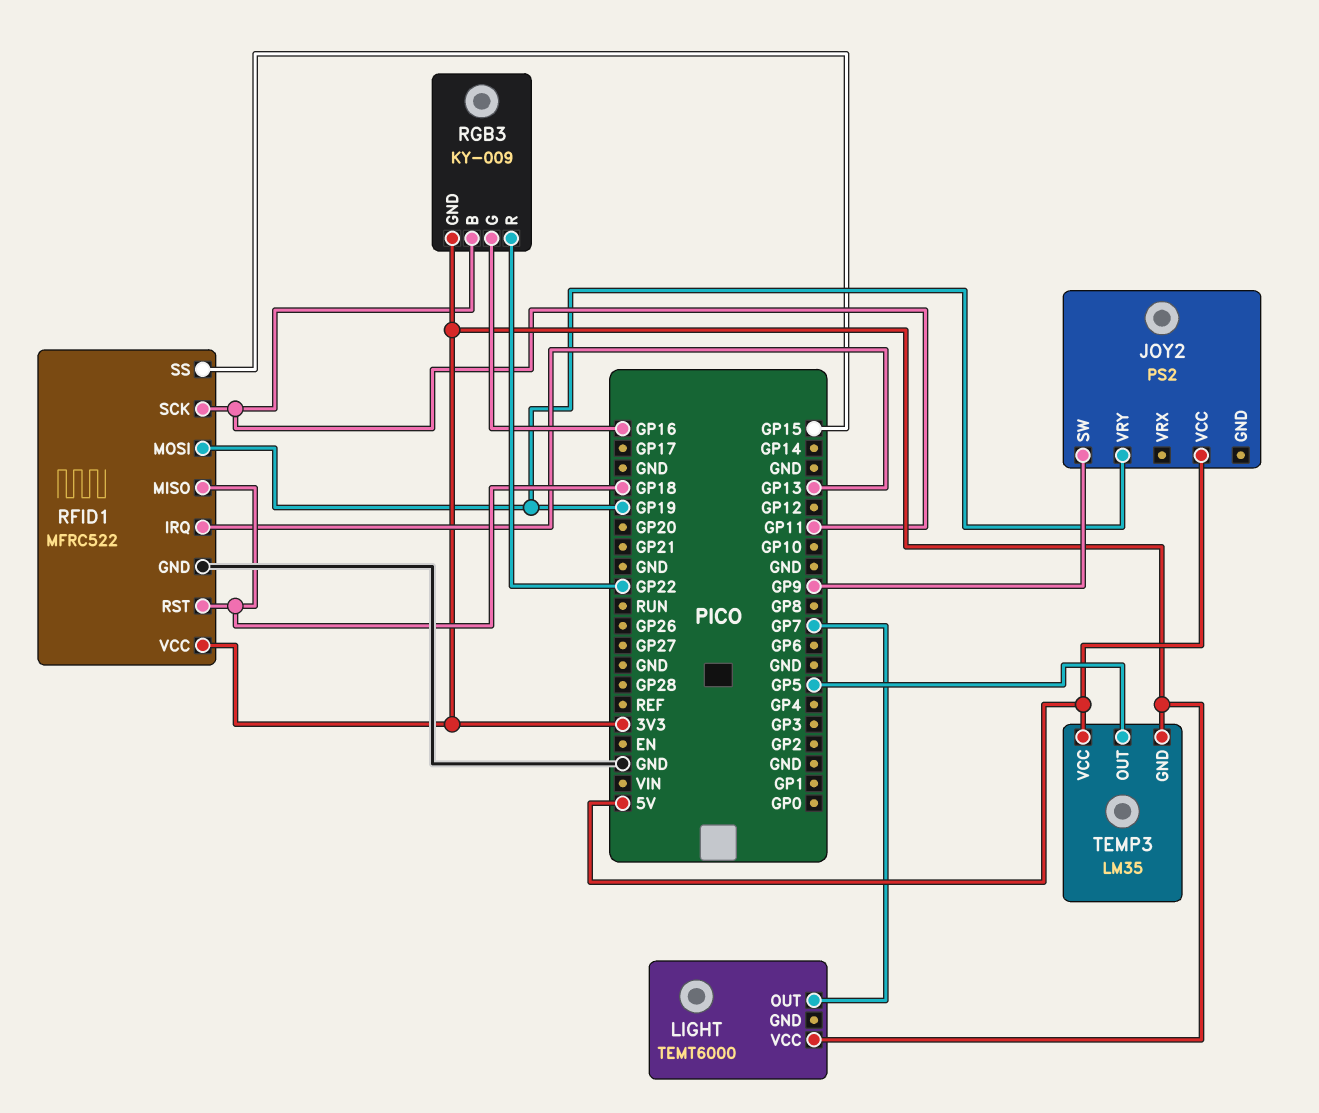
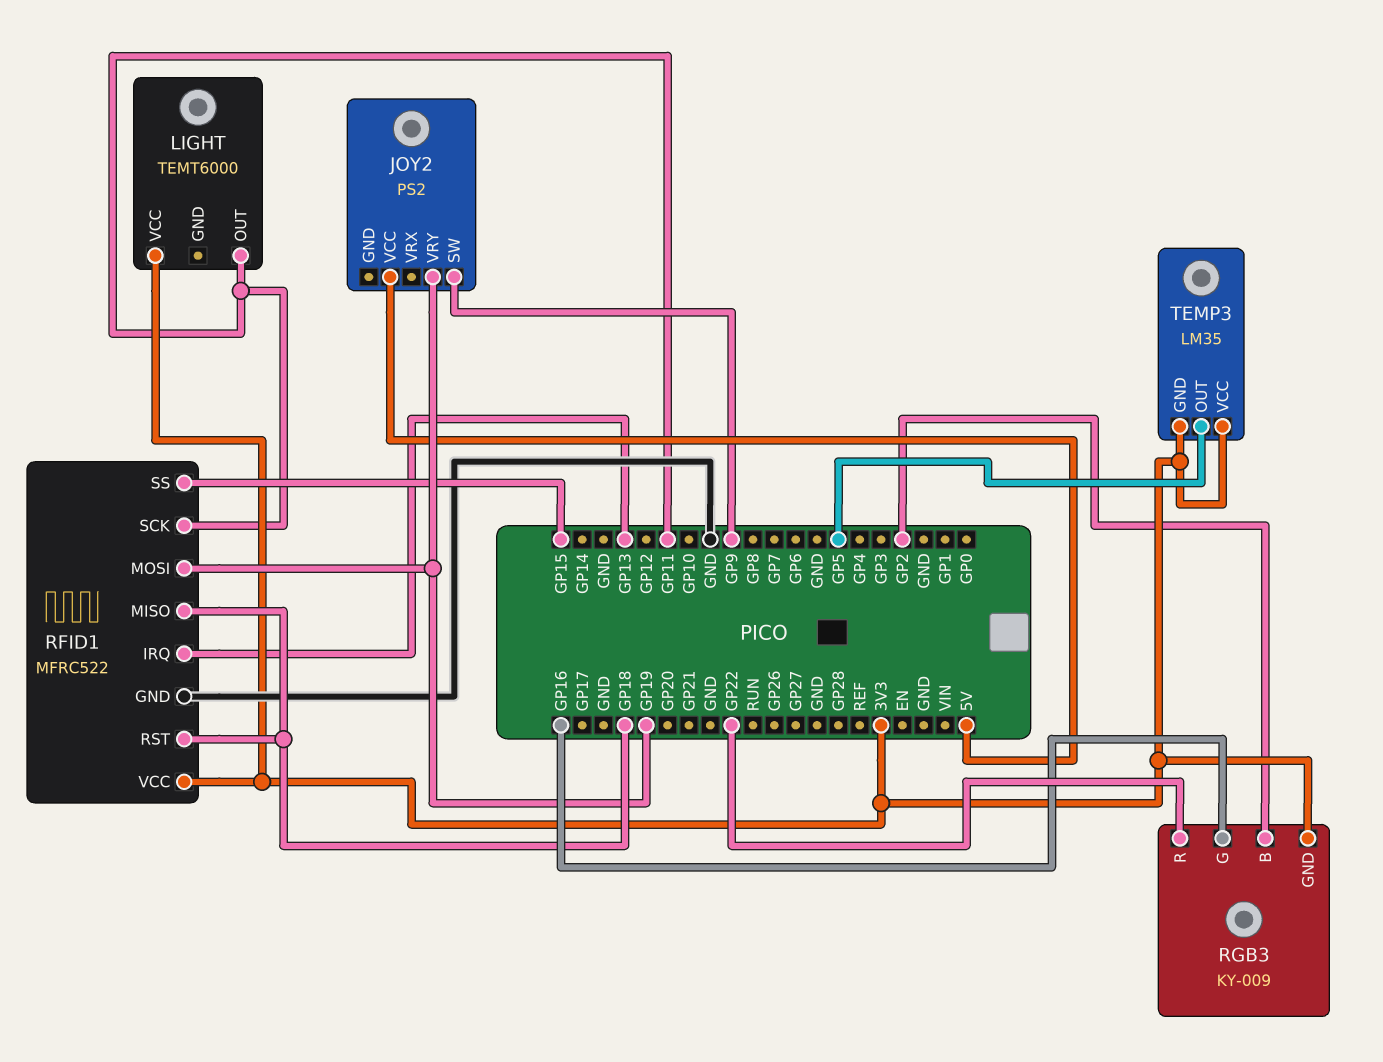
LIGHT pin OUT: GP7 -> GP11
RGB3 pin B: GP11 -> GP2
TEMP3 pin VCC: 5V -> 3V3

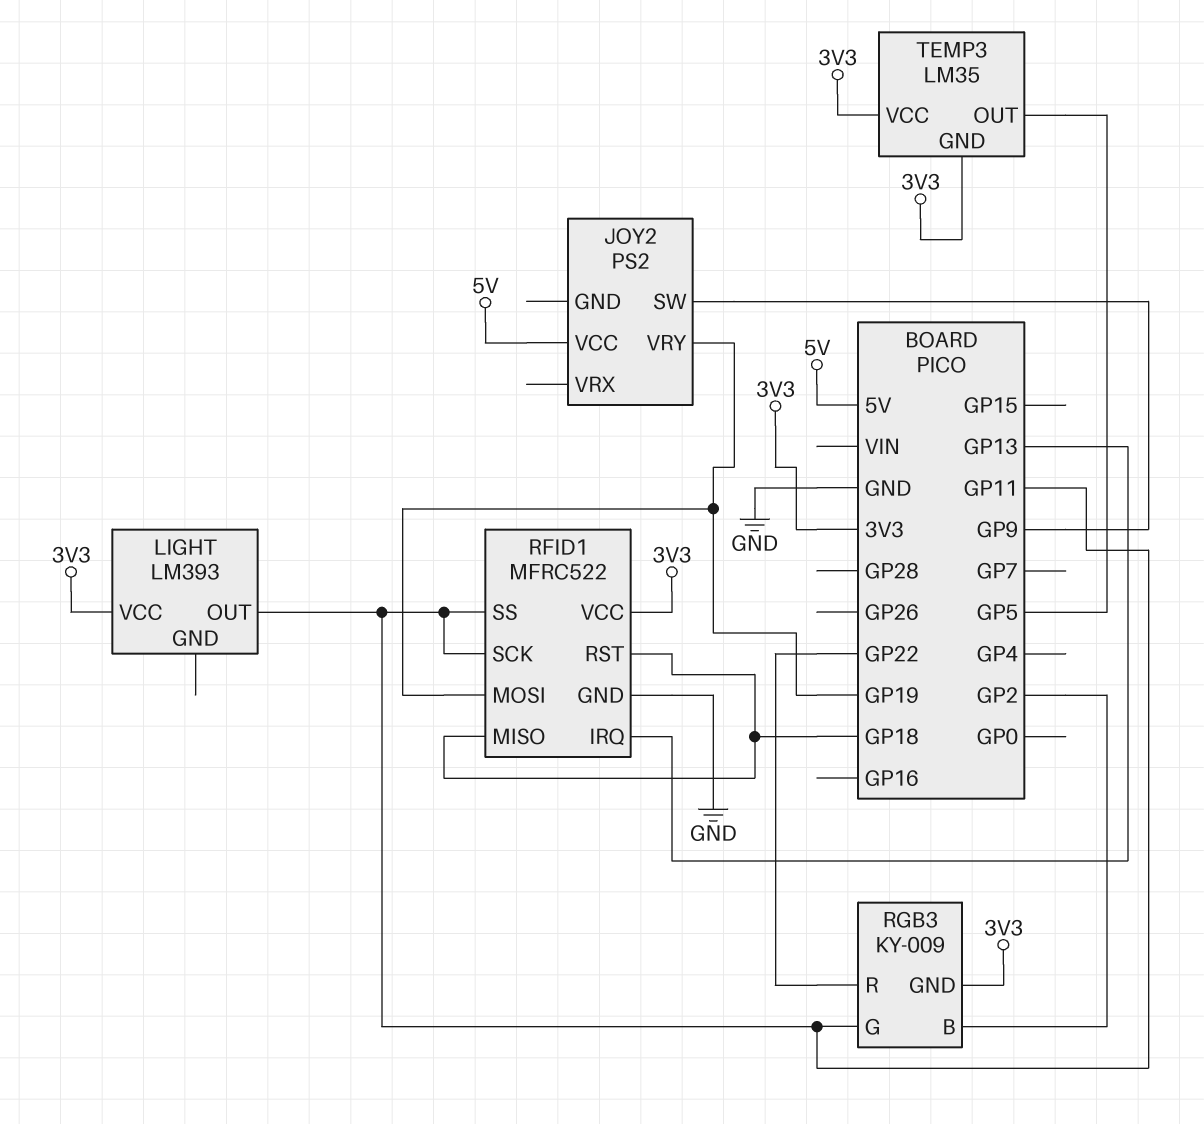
LIGHT: TEMT6000 -> LM393
RFID1 pin SS: GP15 -> GP11
RGB3 pin G: GP16 -> GP11

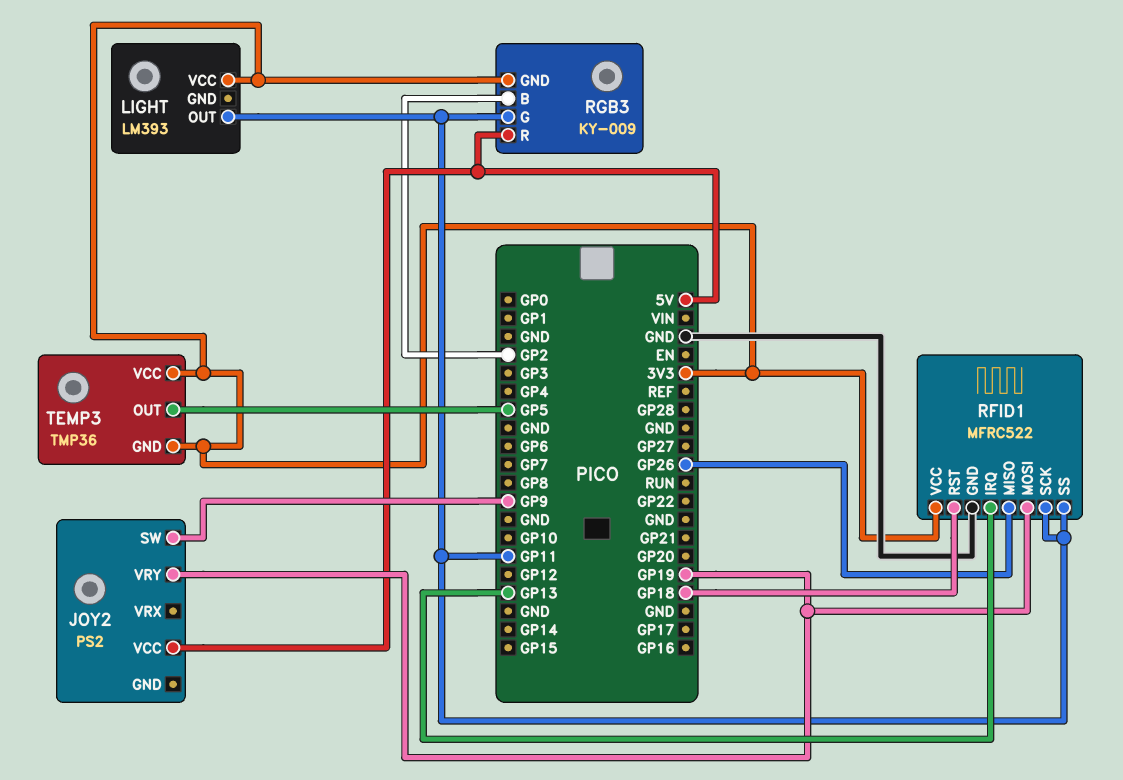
RFID1 pin MISO: GP18 -> GP26
RGB3 pin R: GP22 -> 5V
TEMP3: LM35 -> TMP36

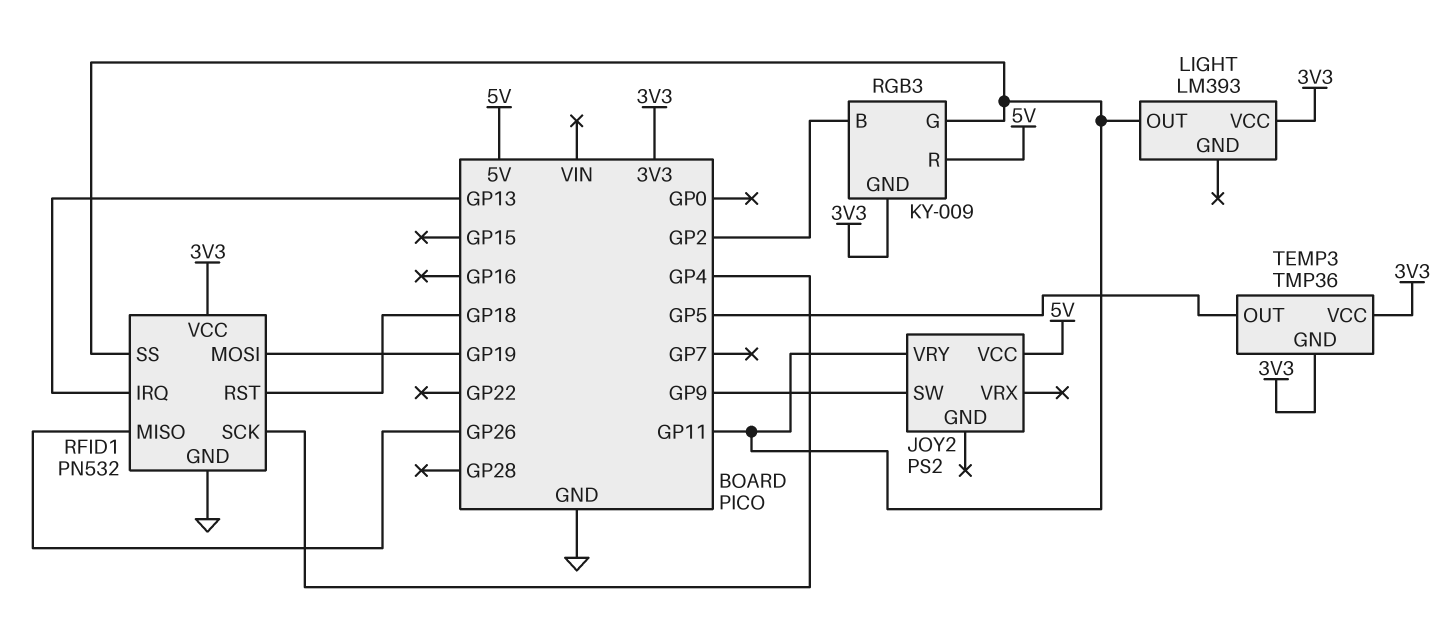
JOY2 pin VRY: GP19 -> GP11
RFID1: MFRC522 -> PN532
RFID1 pin SCK: GP11 -> GP4

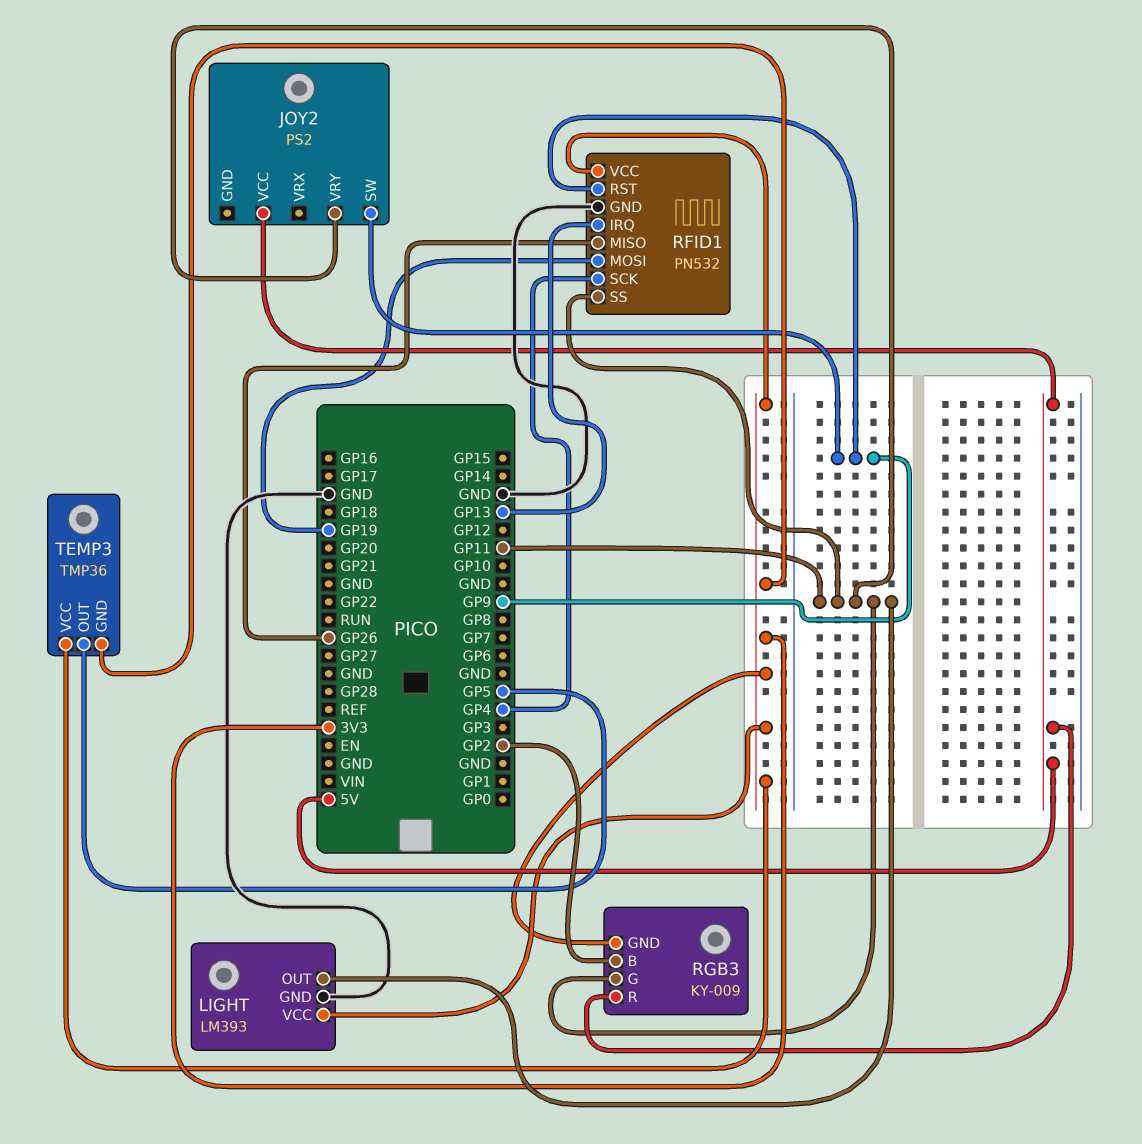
LIGHT pin GND: none -> GND
RFID1 pin RST: GP18 -> GP9

